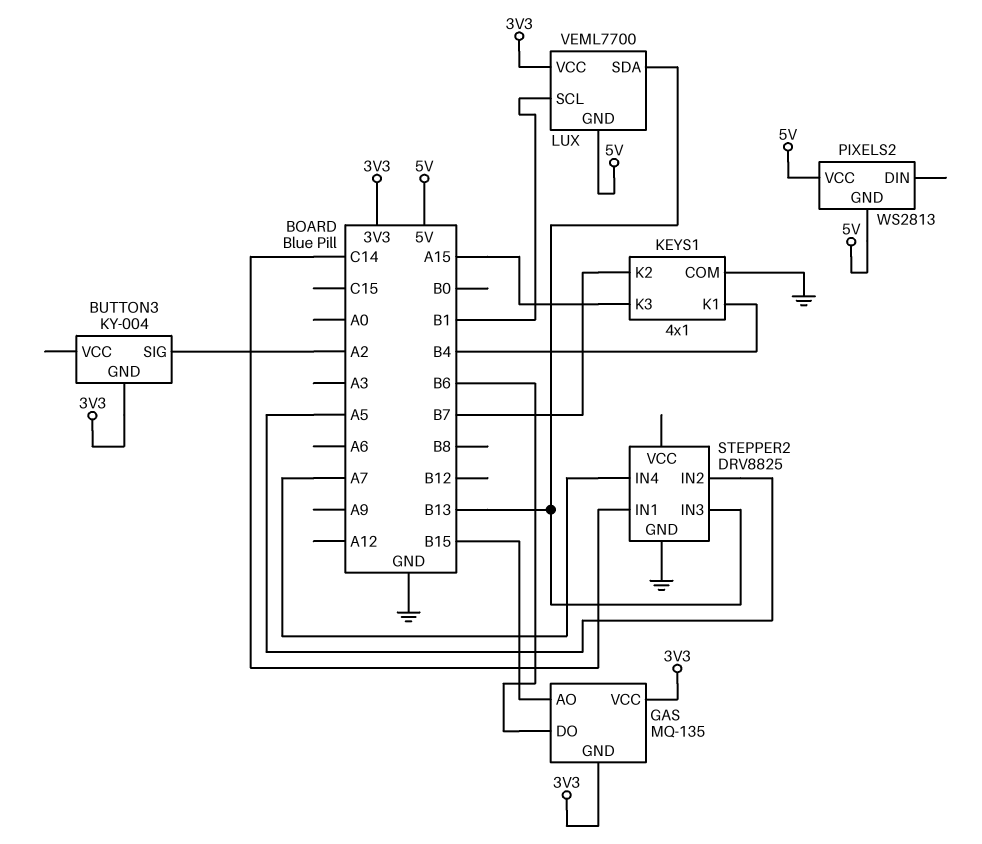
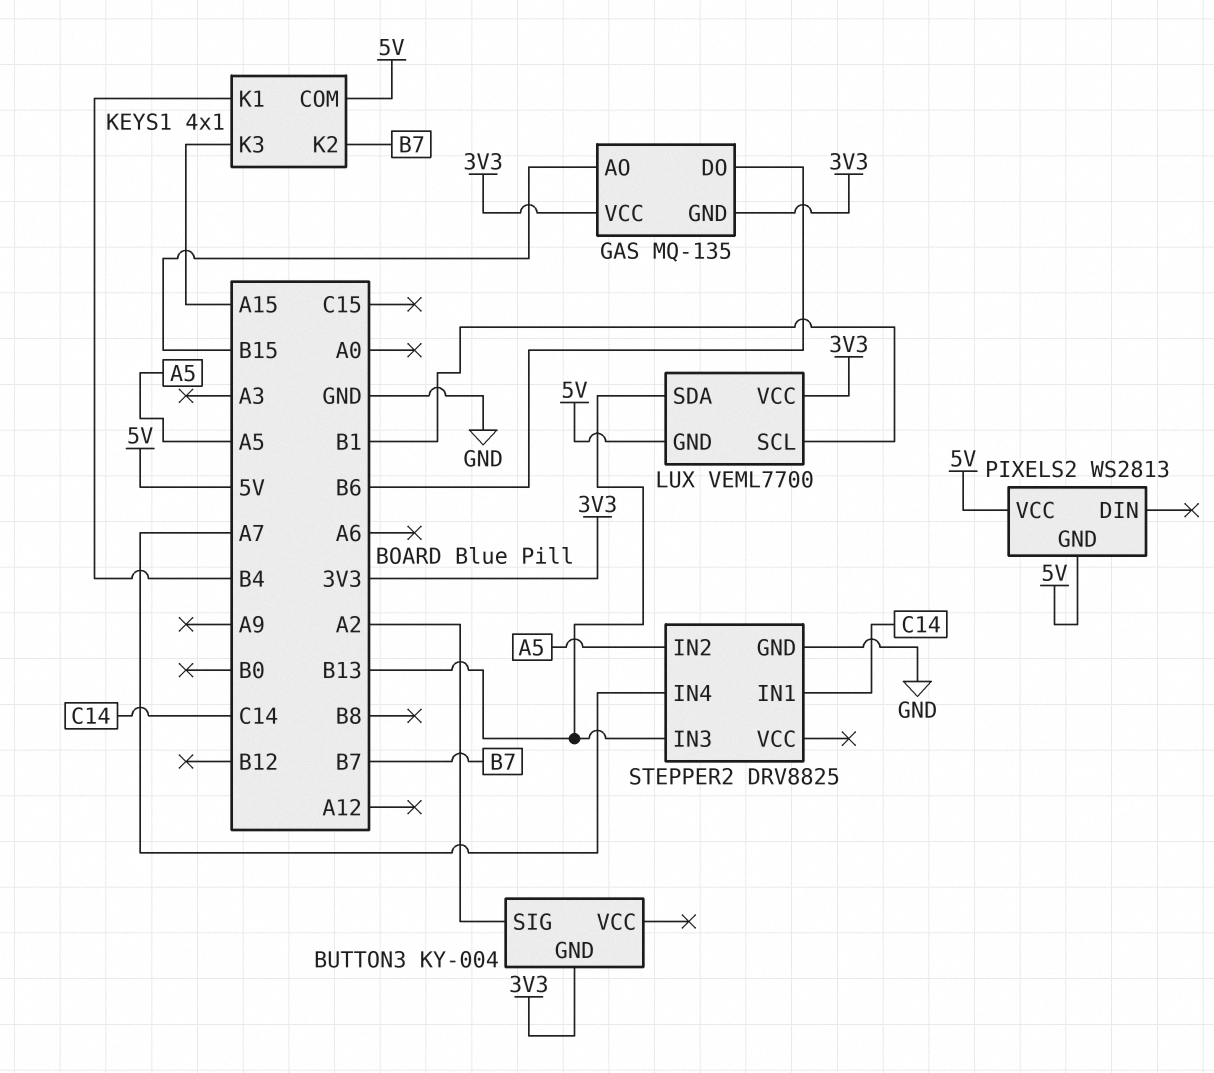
KEYS1 pin COM: GND -> 5V

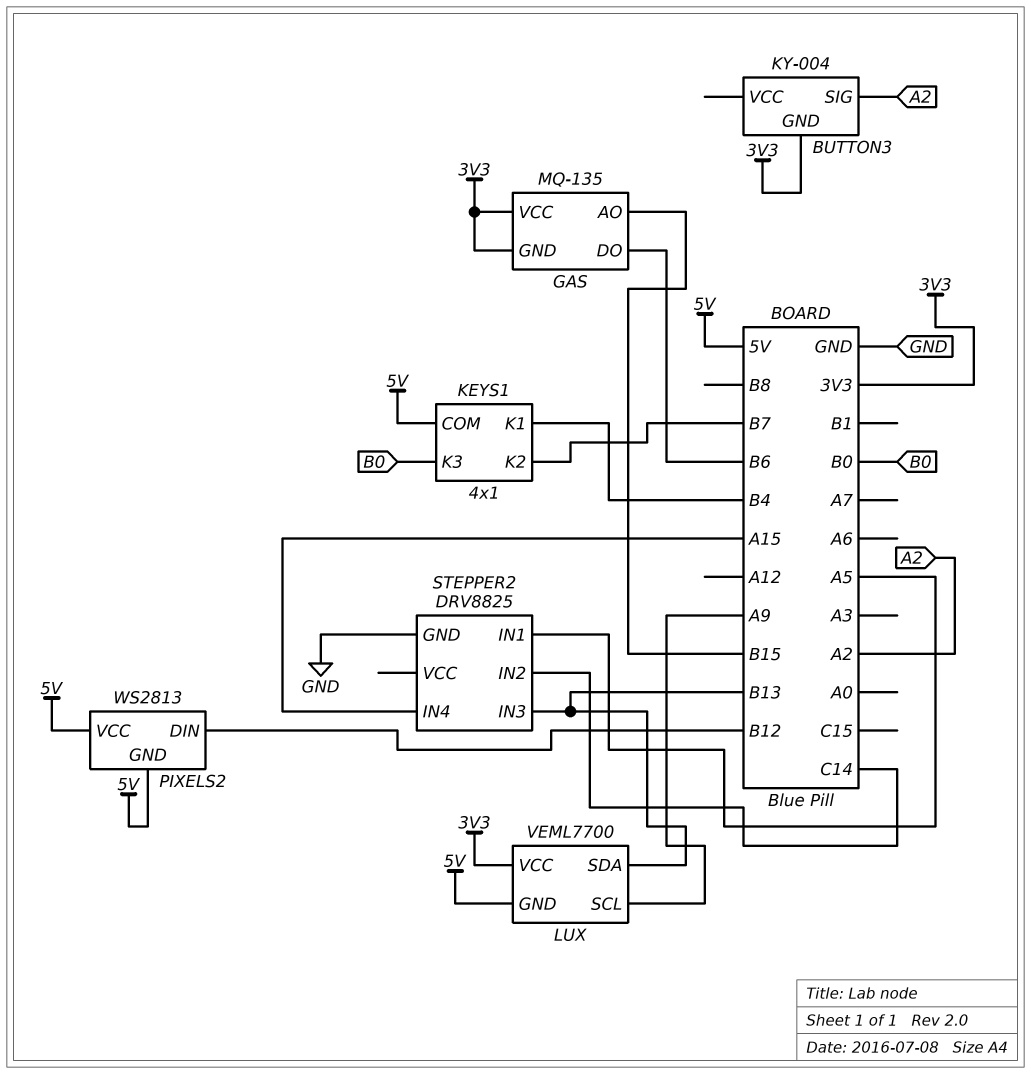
KEYS1 pin K3: A15 -> B0
LUX pin SCL: B1 -> A9
PIXELS2 pin DIN: none -> B12
STEPPER2 pin IN1: C14 -> A5
STEPPER2 pin IN2: A5 -> C14
STEPPER2 pin IN4: A7 -> A15

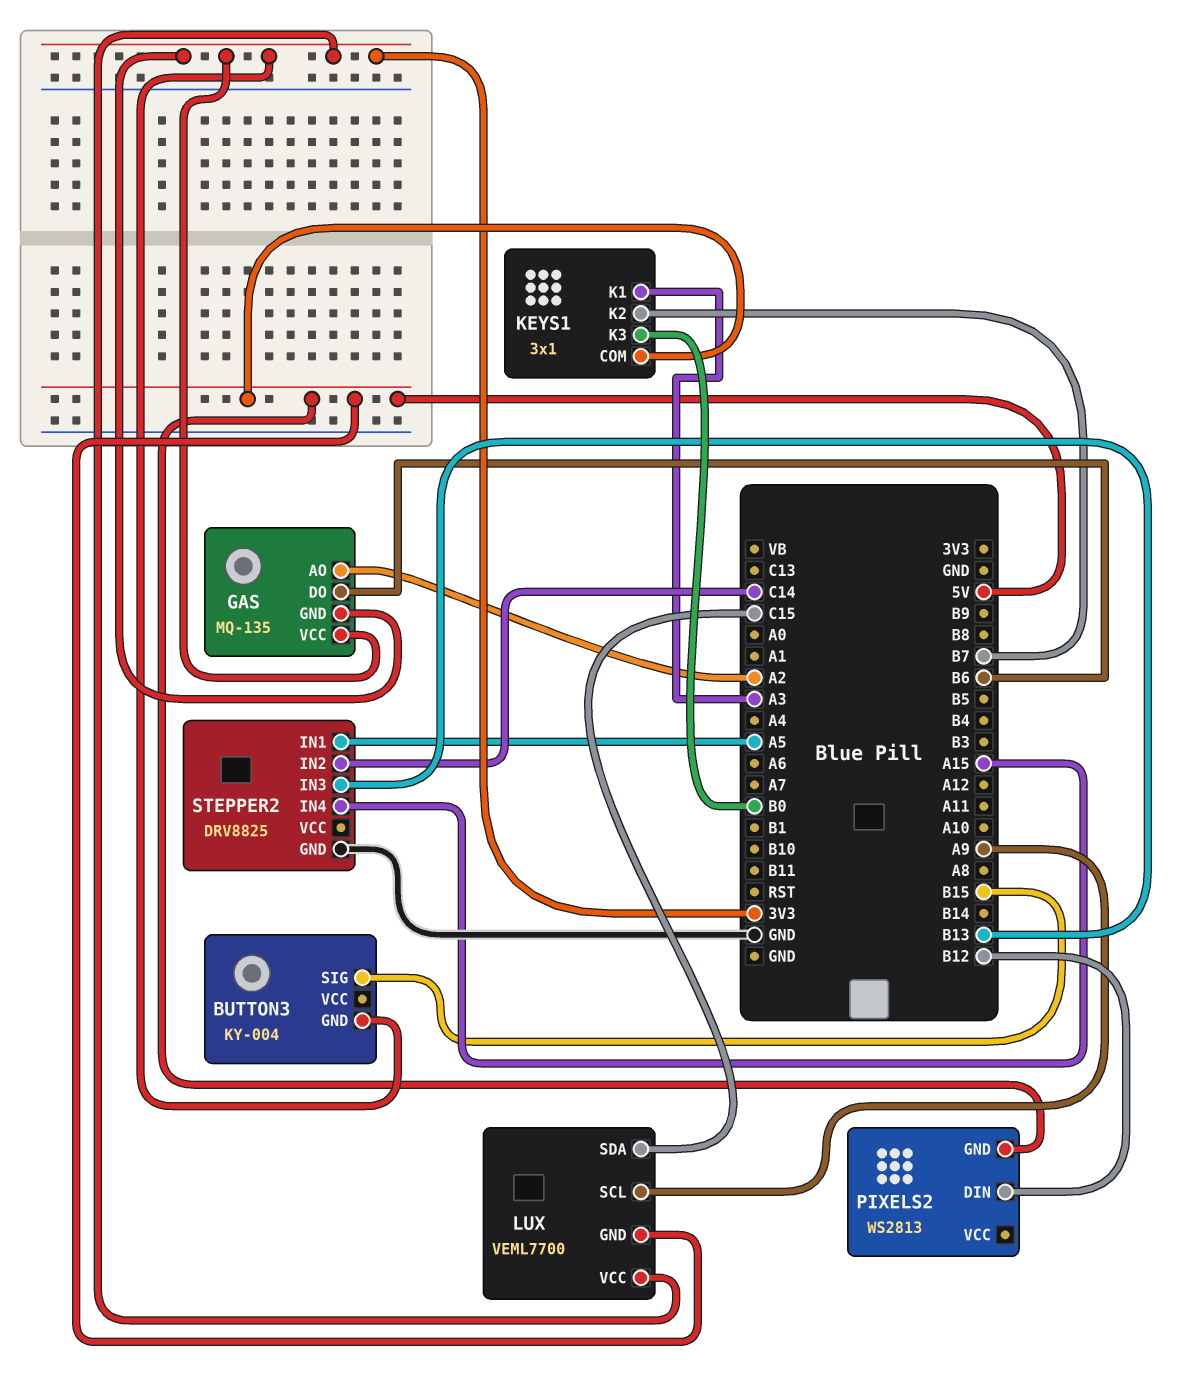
BUTTON3 pin SIG: A2 -> B15
GAS pin AO: B15 -> A2
KEYS1: 4x1 -> 3x1
KEYS1 pin K1: B4 -> A3
LUX pin SDA: B13 -> C15
PIXELS2 pin VCC: 5V -> none

